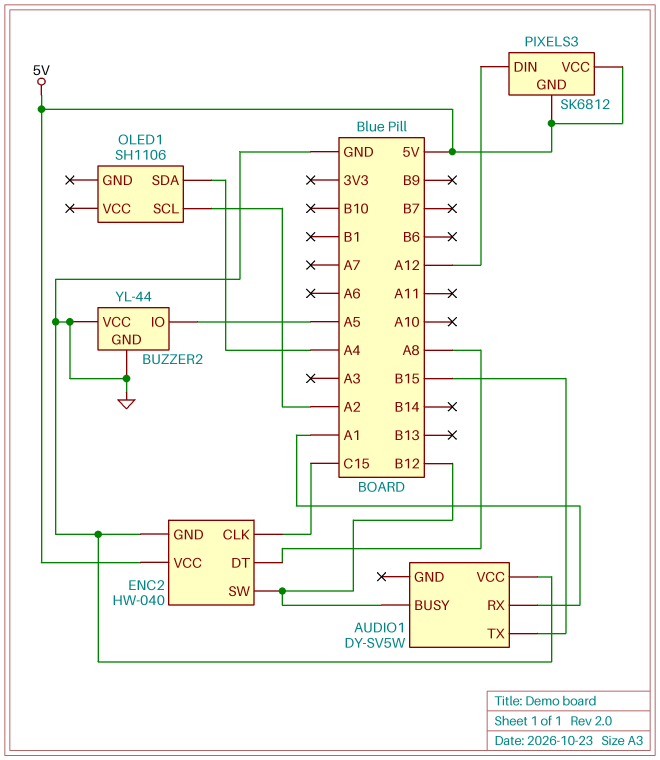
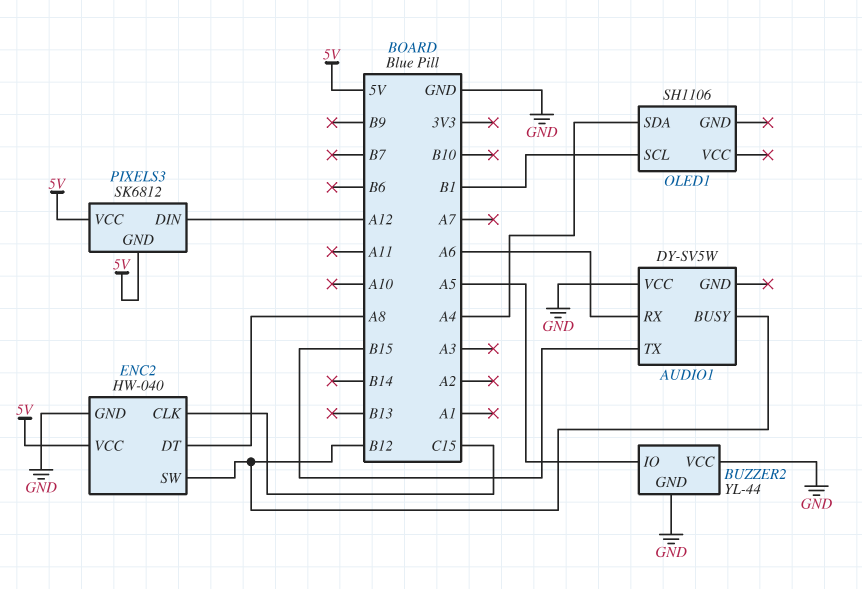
AUDIO1 pin RX: A1 -> A6
OLED1 pin SCL: A2 -> B1

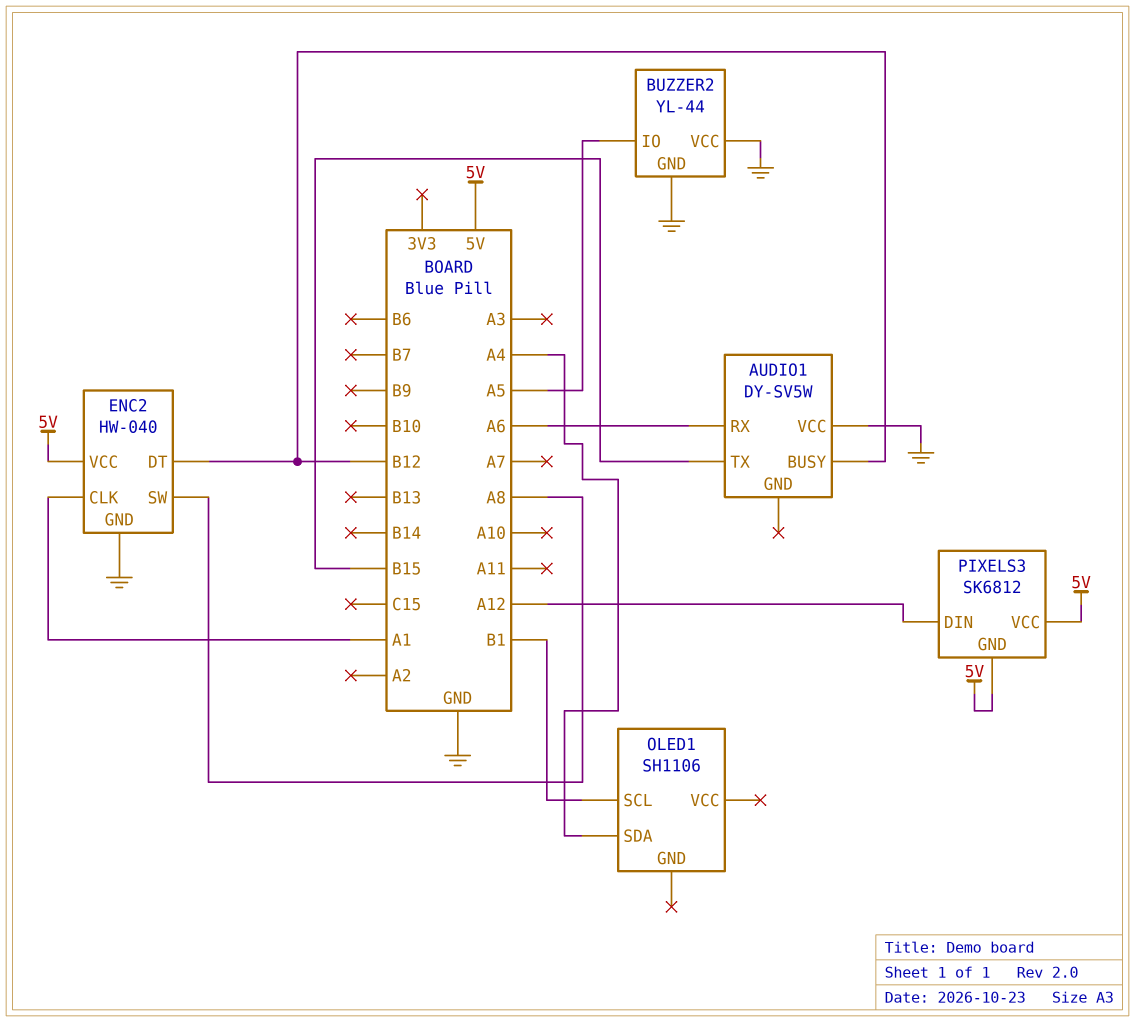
ENC2 pin CLK: C15 -> A1
ENC2 pin DT: A8 -> B12
ENC2 pin SW: B12 -> A8

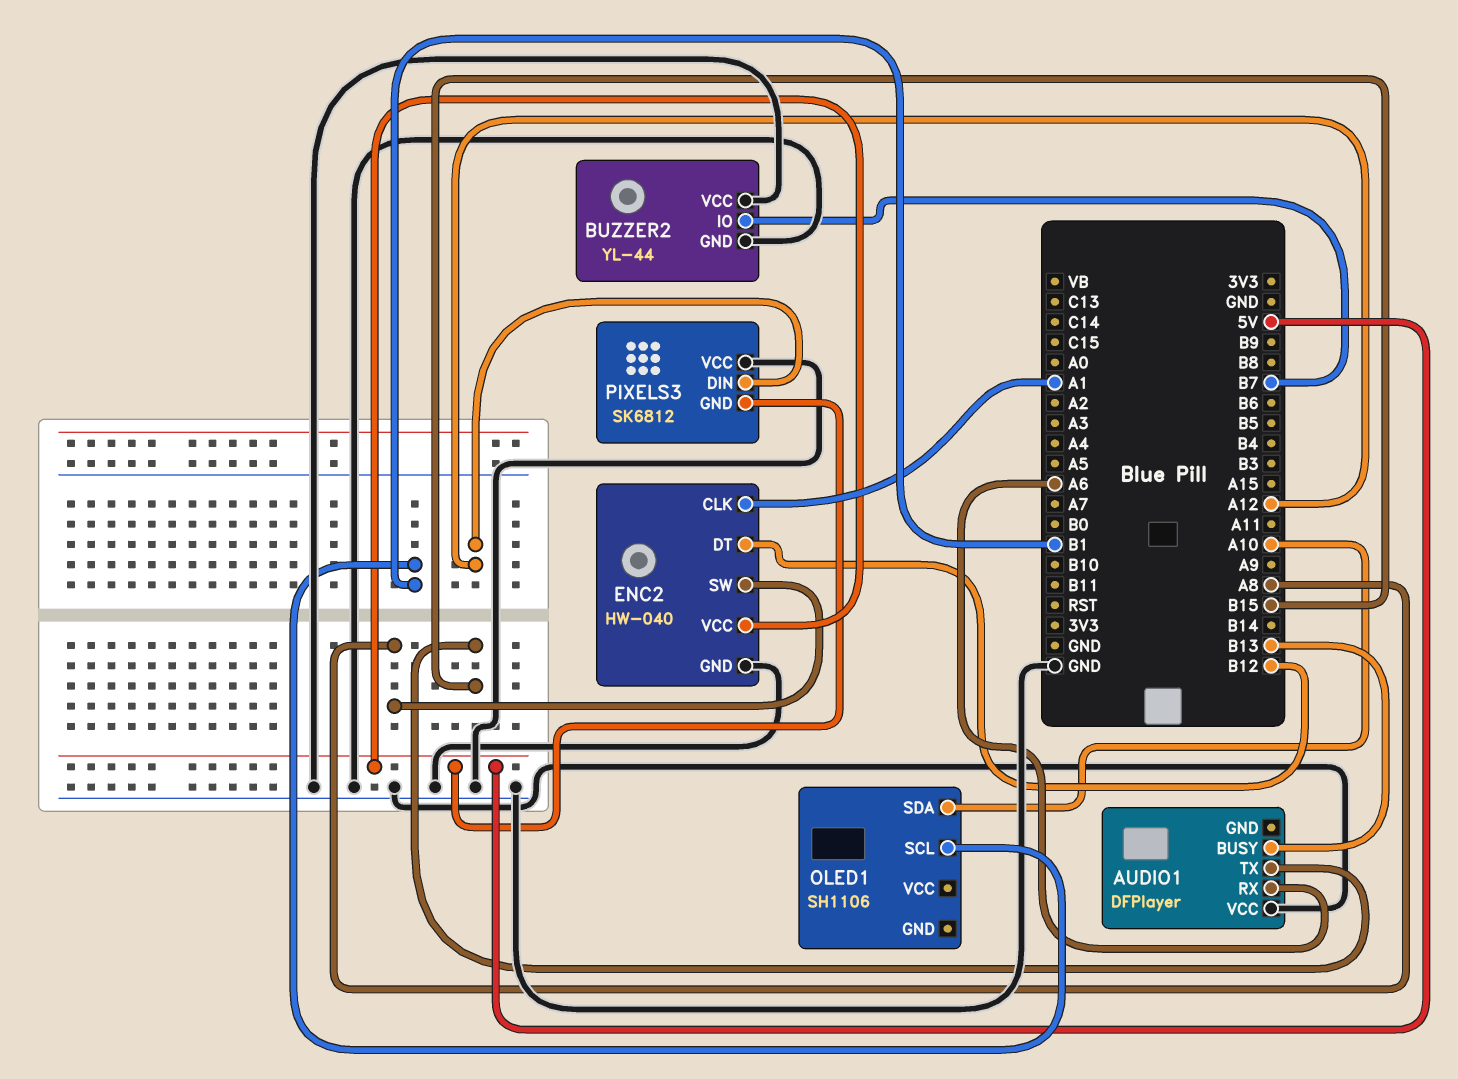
AUDIO1: DY-SV5W -> DFPlayer
AUDIO1 pin BUSY: B12 -> B13
BUZZER2 pin IO: A5 -> B7
OLED1 pin SDA: A4 -> A10
PIXELS3 pin VCC: 5V -> GND

